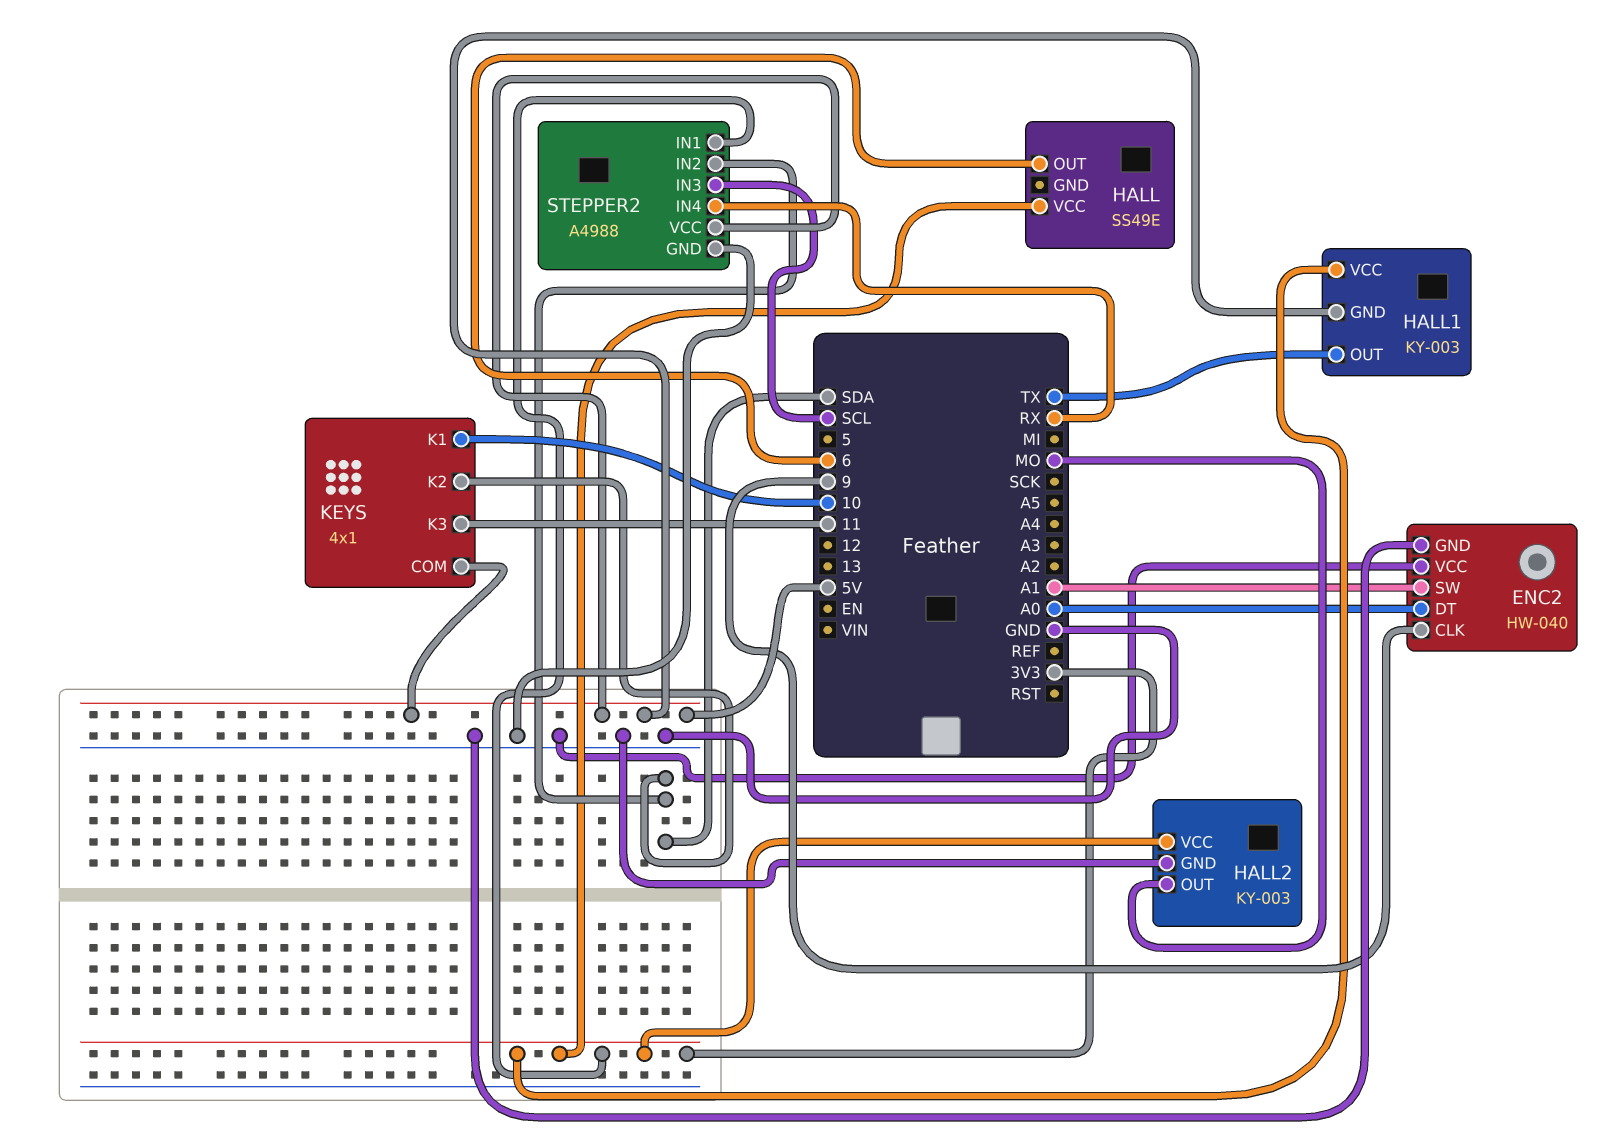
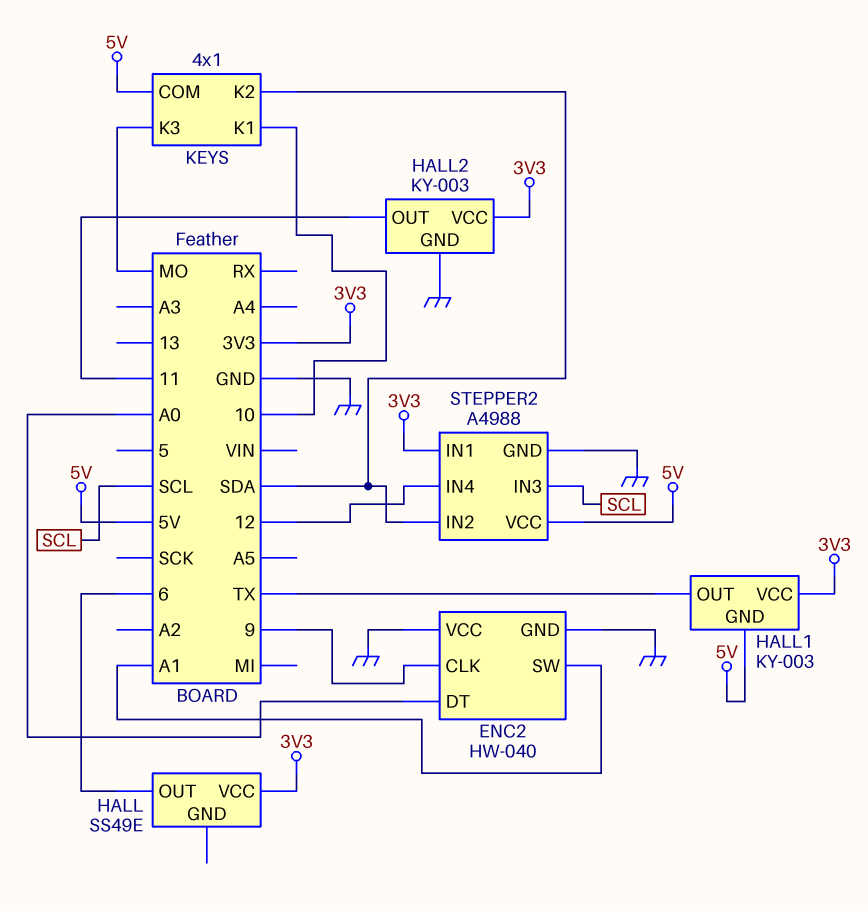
HALL2 pin OUT: MO -> 11
KEYS pin K3: 11 -> MO
STEPPER2 pin IN4: RX -> 12

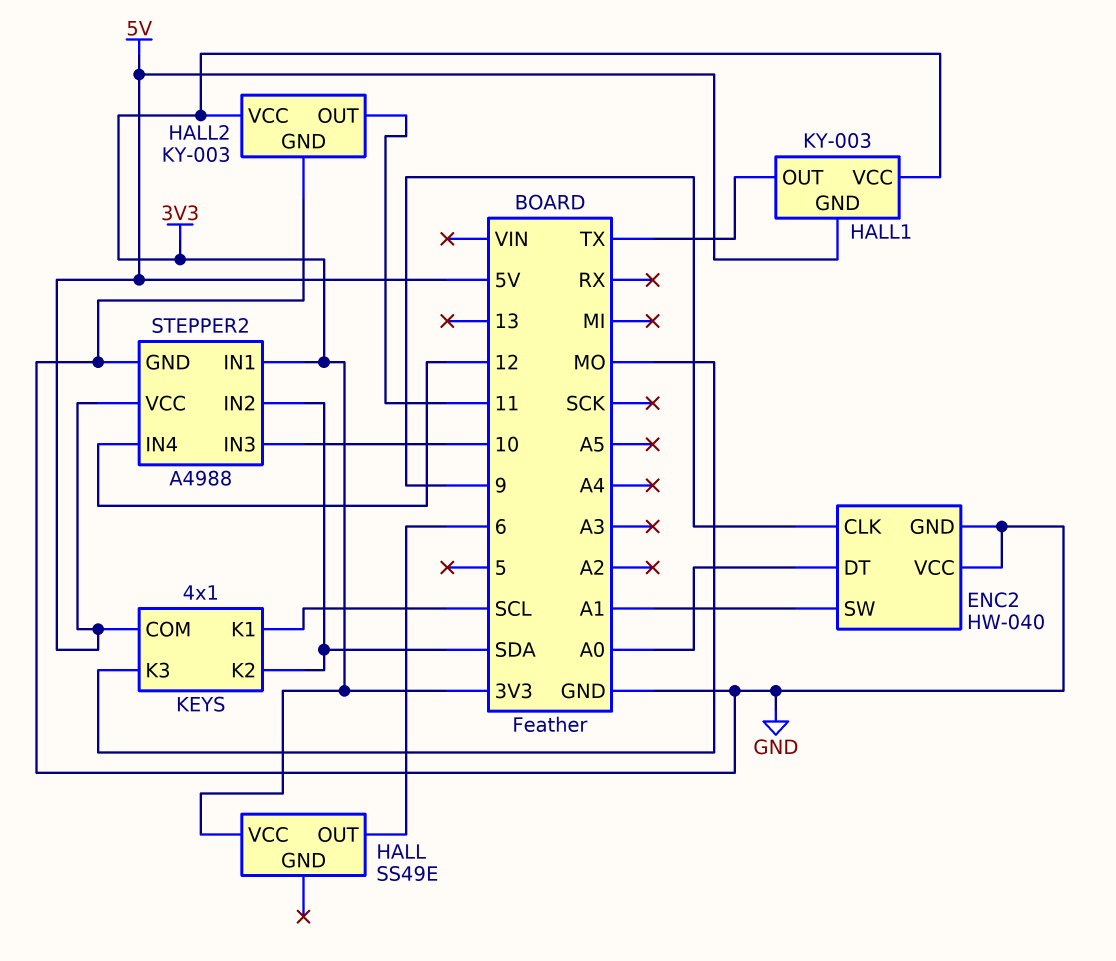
KEYS pin K1: 10 -> SCL
STEPPER2 pin IN3: SCL -> 10

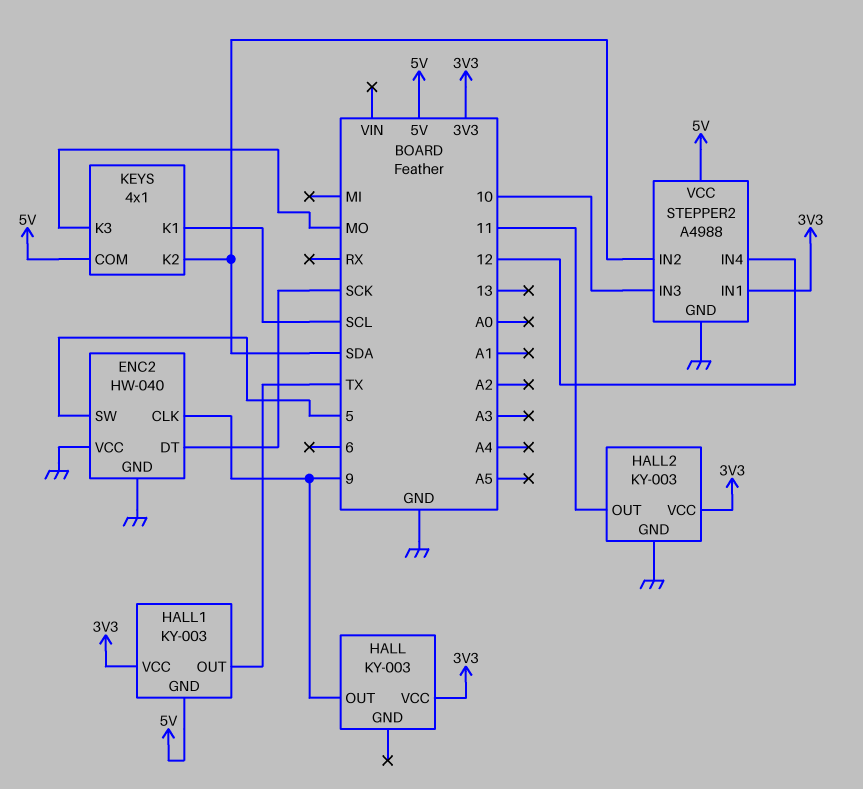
ENC2 pin DT: A0 -> SCK
ENC2 pin SW: A1 -> 5
HALL: SS49E -> KY-003
HALL pin OUT: 6 -> 9

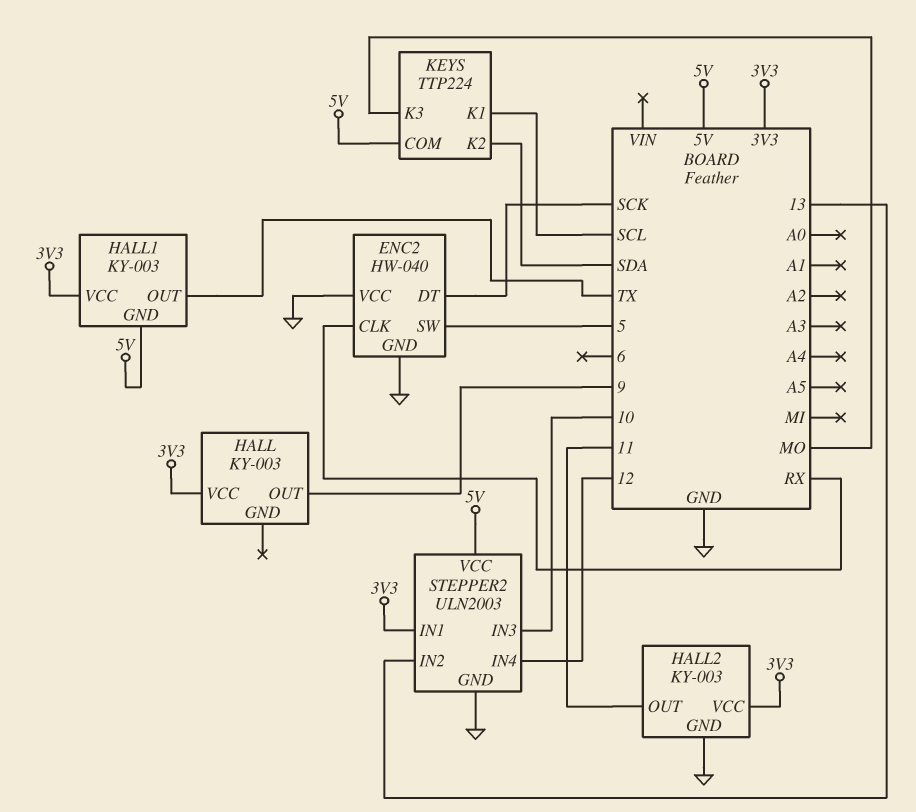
ENC2 pin CLK: 9 -> RX
KEYS: 4x1 -> TTP224
STEPPER2: A4988 -> ULN2003
STEPPER2 pin IN2: SDA -> 13

